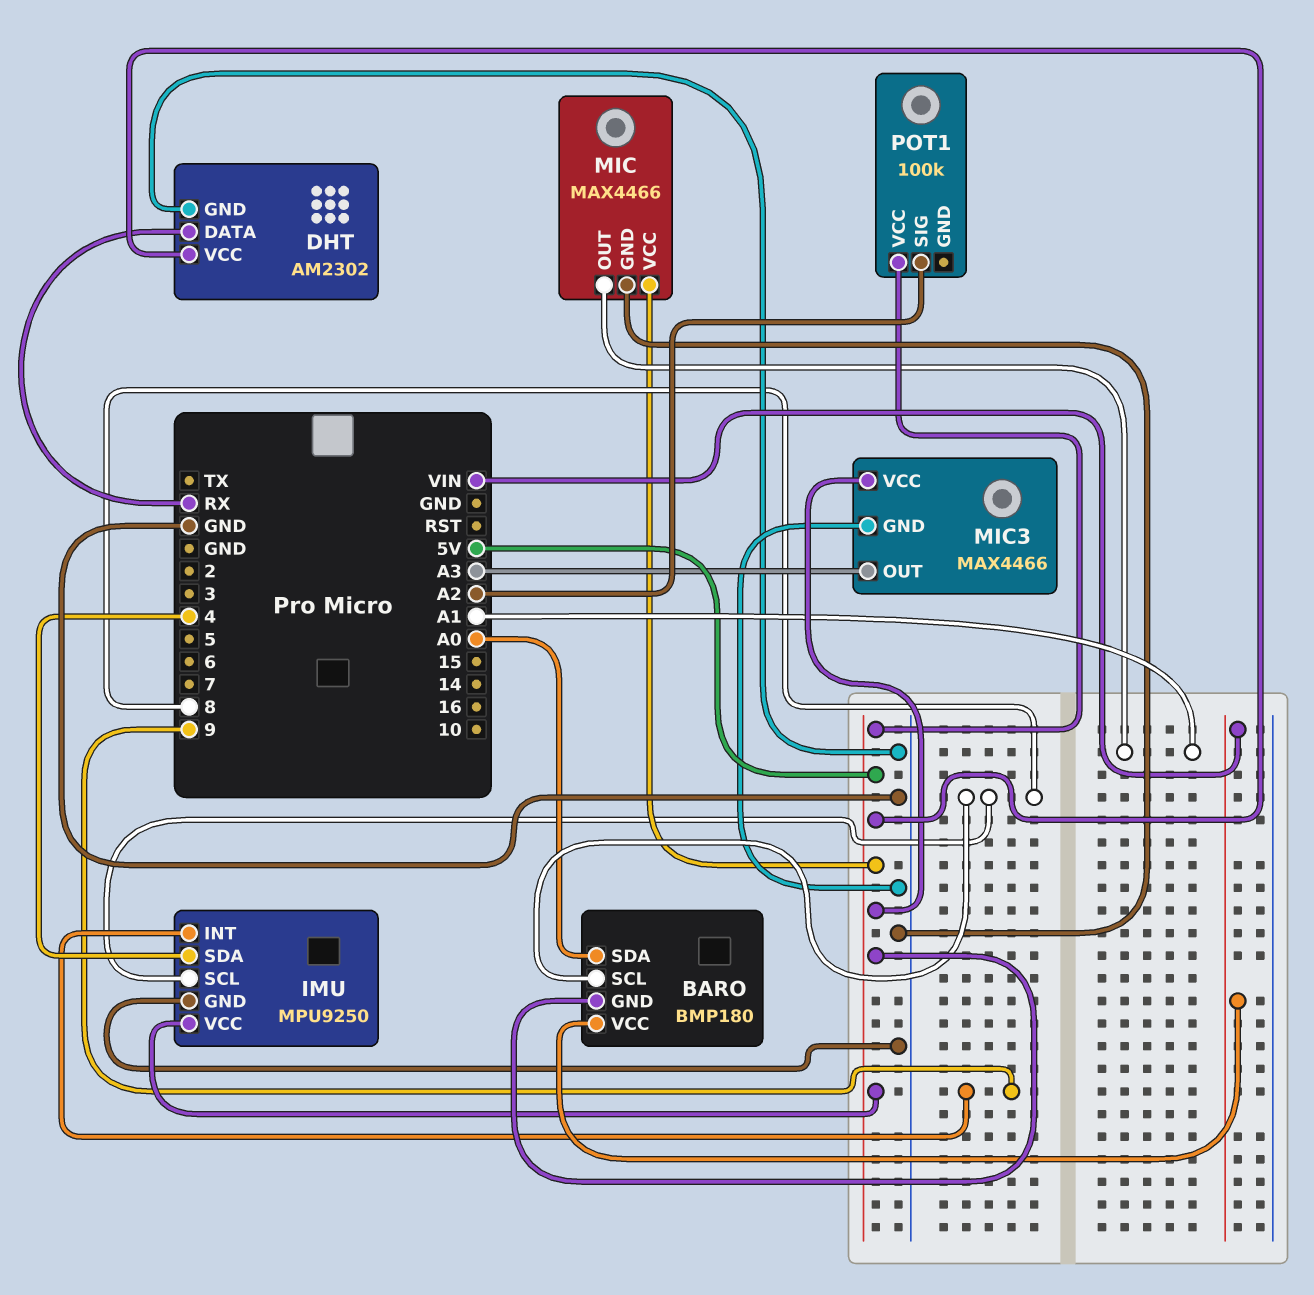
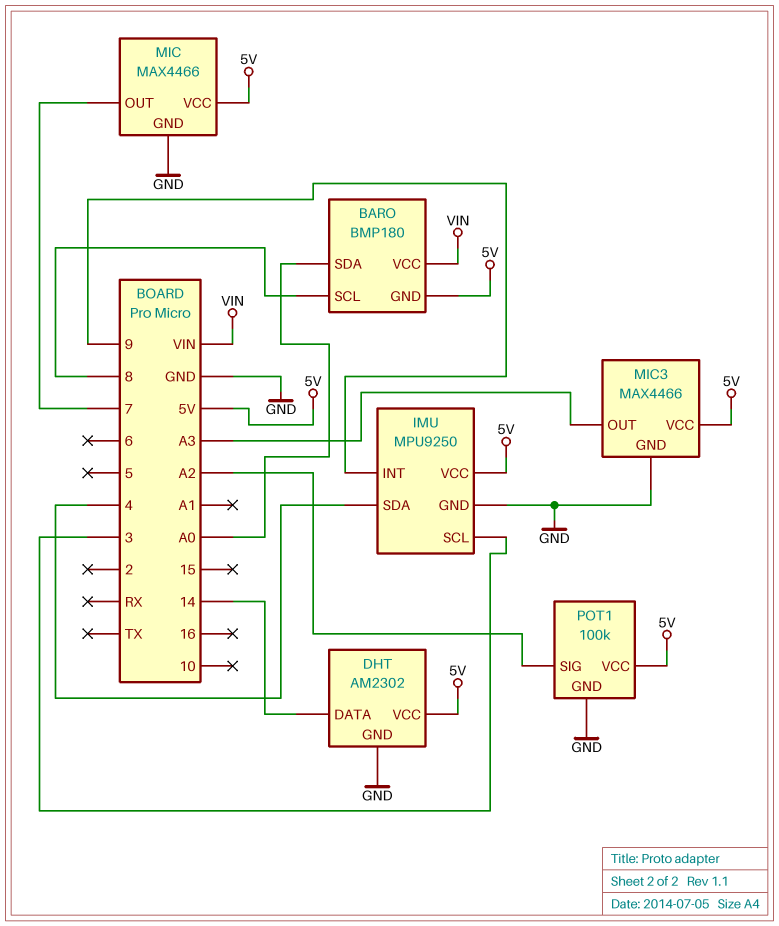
DHT pin DATA: RX -> 14
IMU pin SCL: 8 -> 3
MIC pin OUT: A1 -> 7
POT1 pin GND: none -> GND

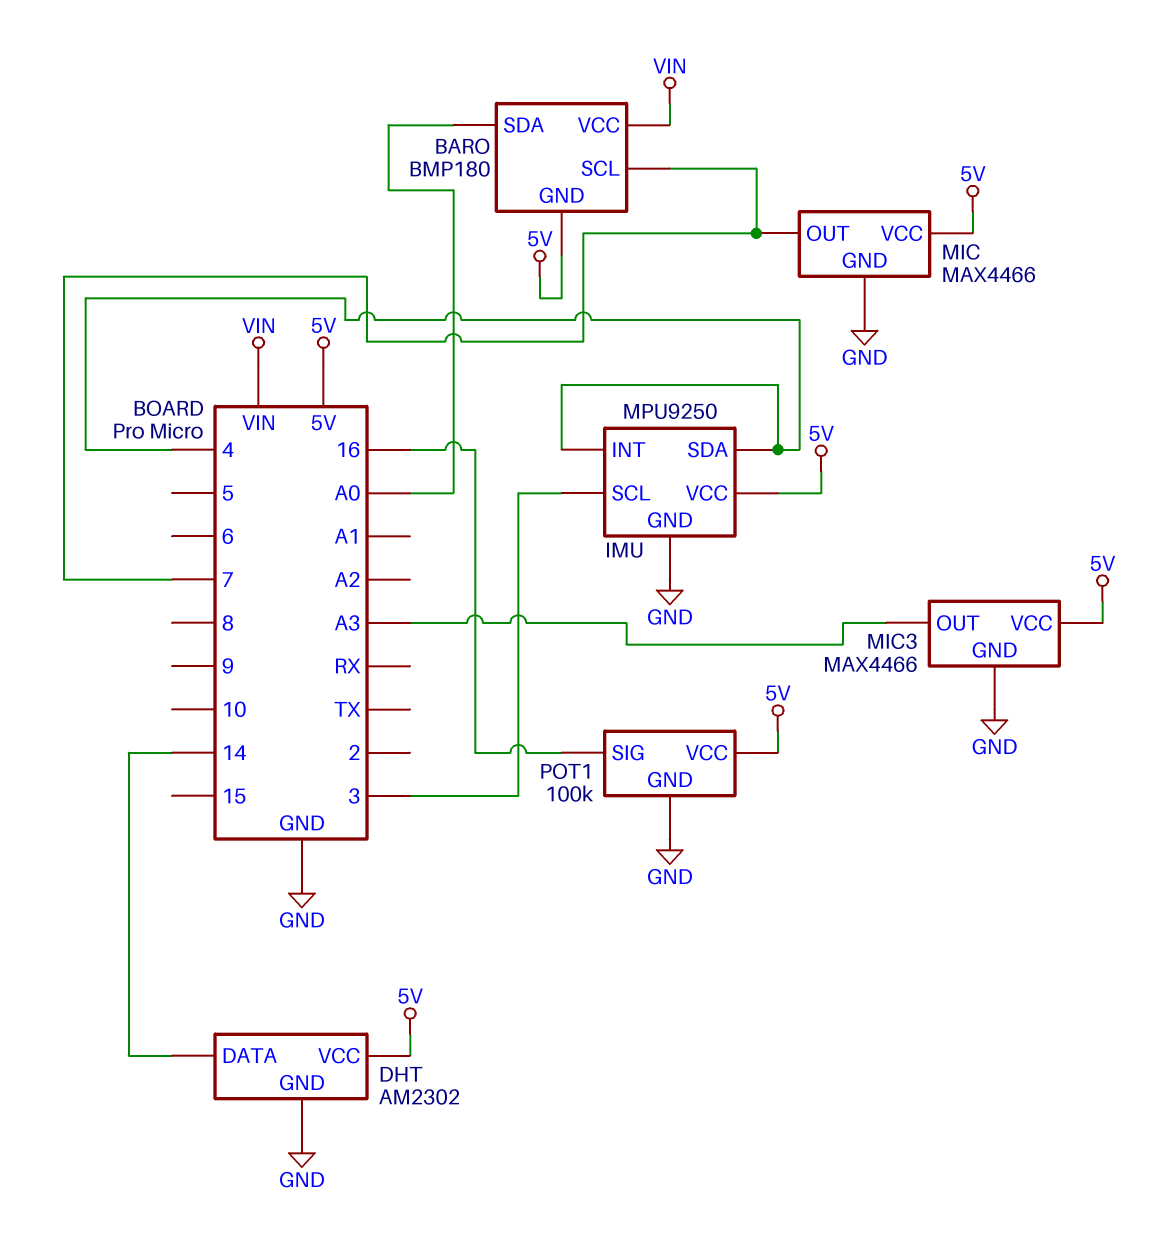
BARO pin SCL: 8 -> 7
IMU pin INT: 9 -> 4
POT1 pin SIG: A2 -> 16

